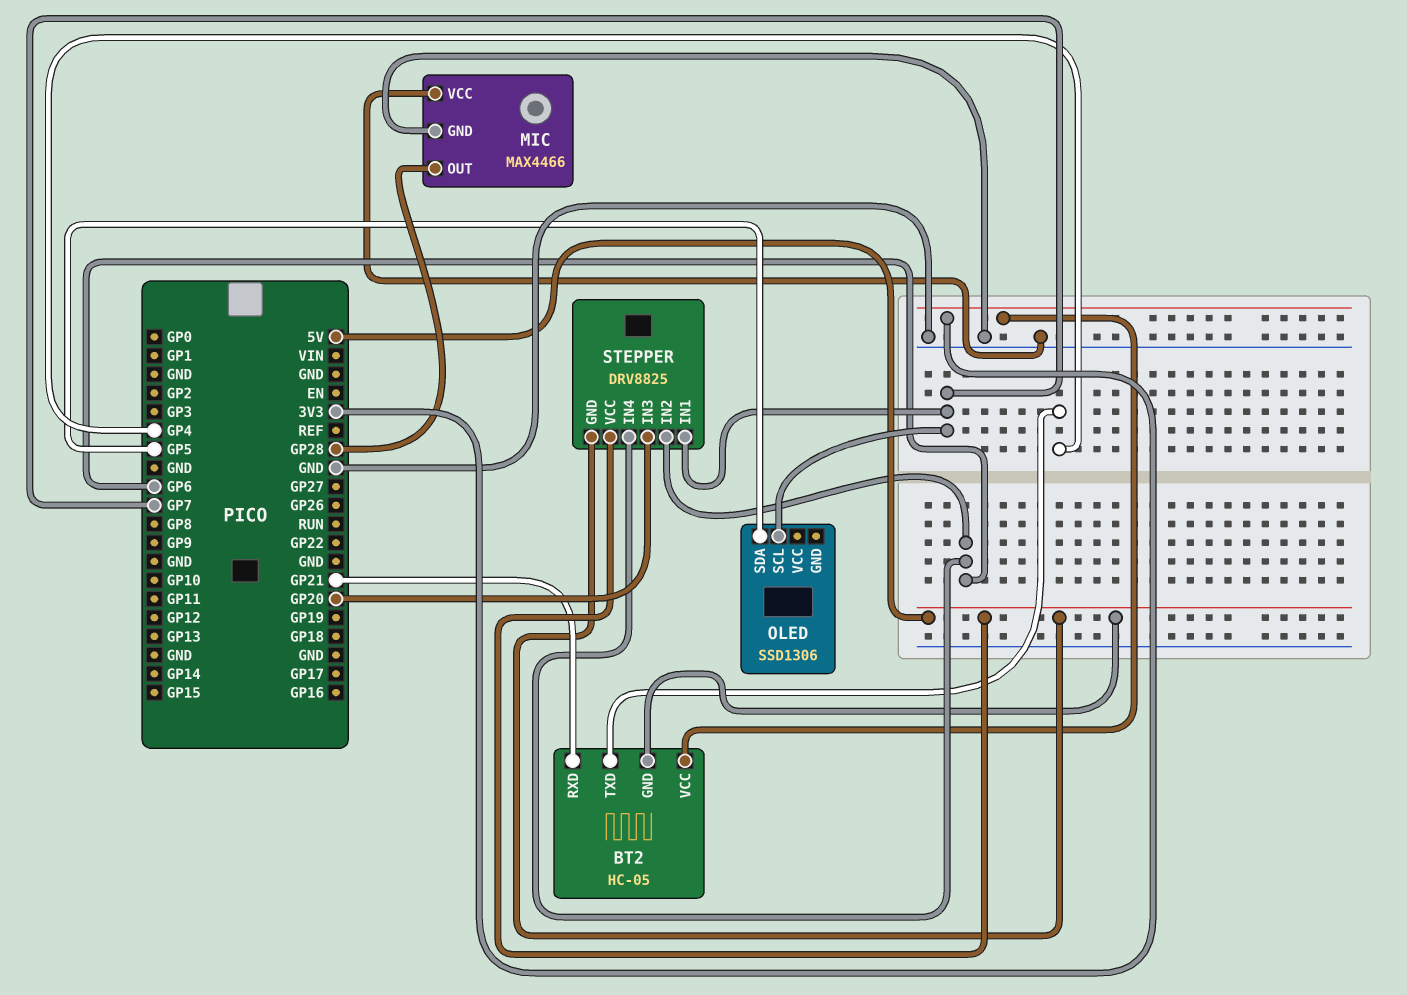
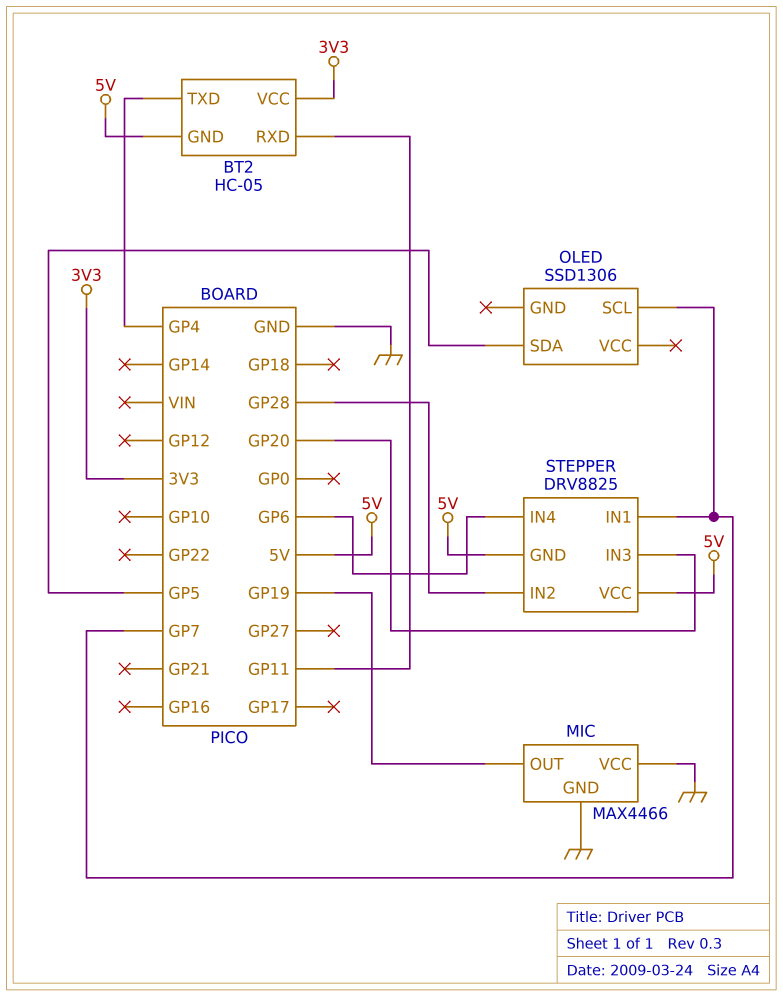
BT2 pin RXD: GP21 -> GP11
MIC pin OUT: GP28 -> GP19
STEPPER pin IN2: GP6 -> GP28

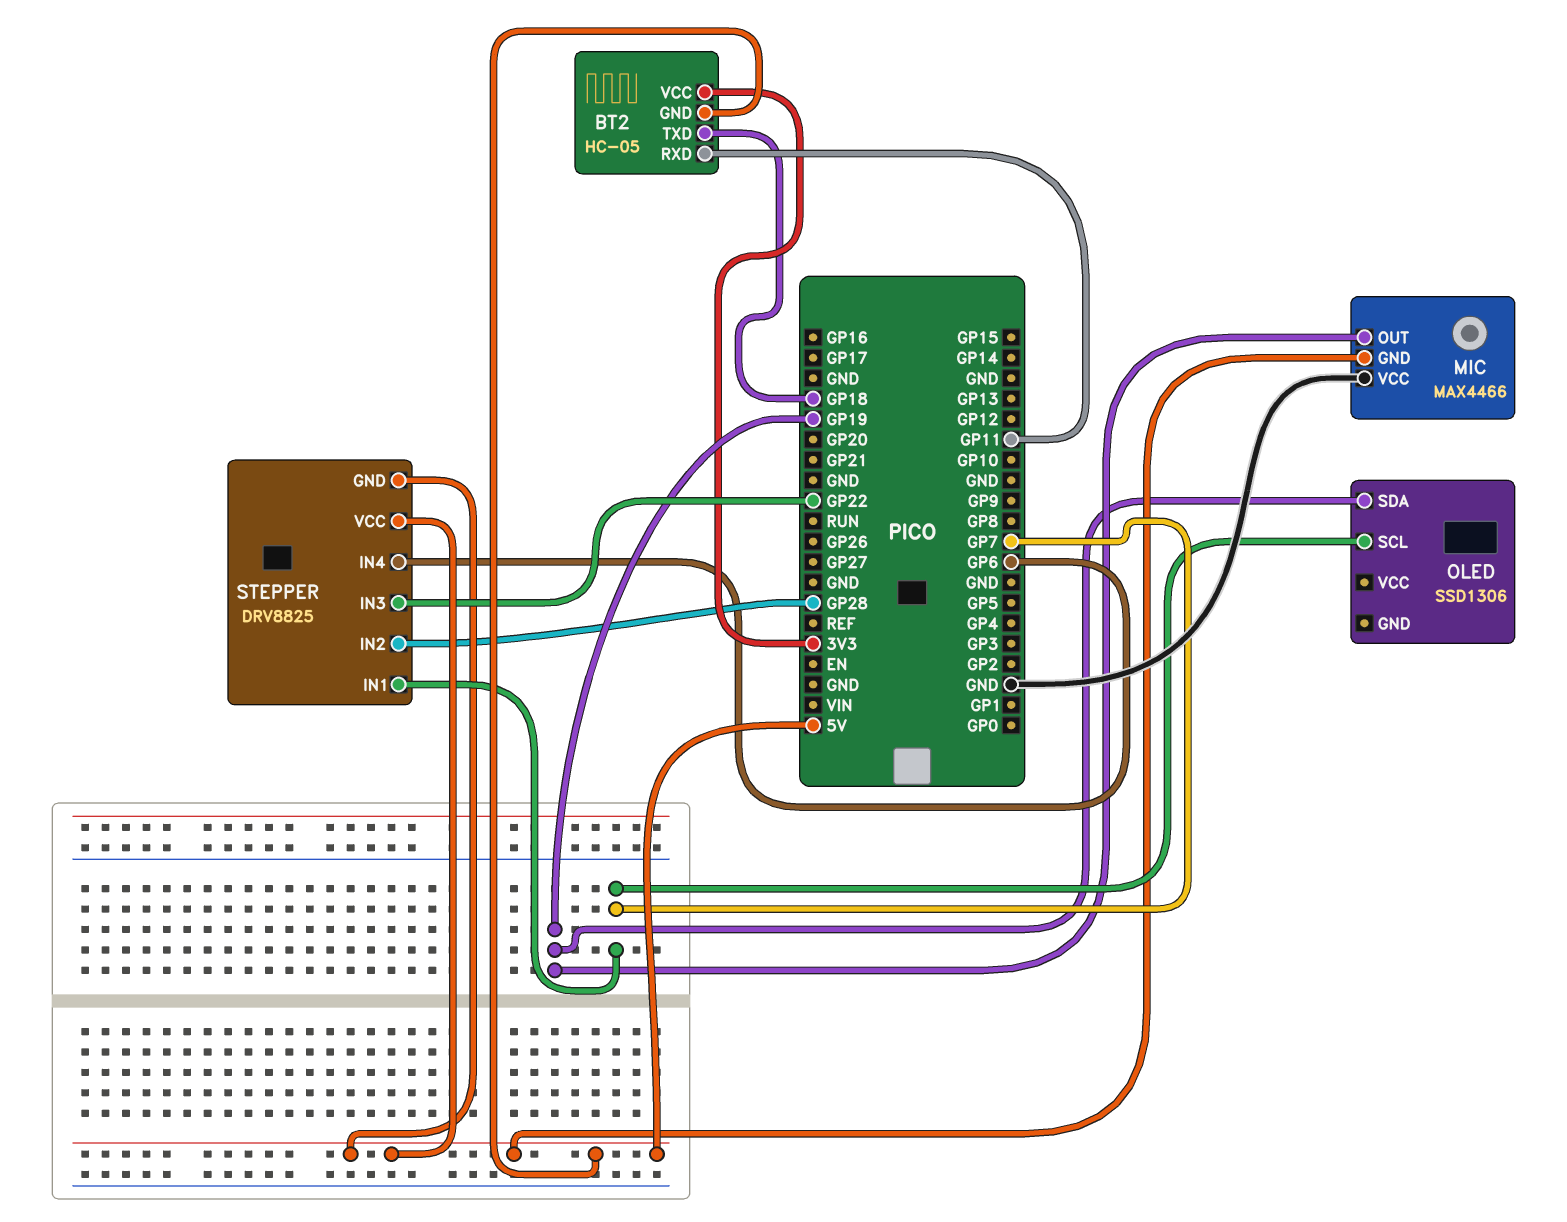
BT2 pin TXD: GP4 -> GP18
MIC pin GND: GND -> 5V
OLED pin SDA: GP5 -> GP19
STEPPER pin IN3: GP20 -> GP22

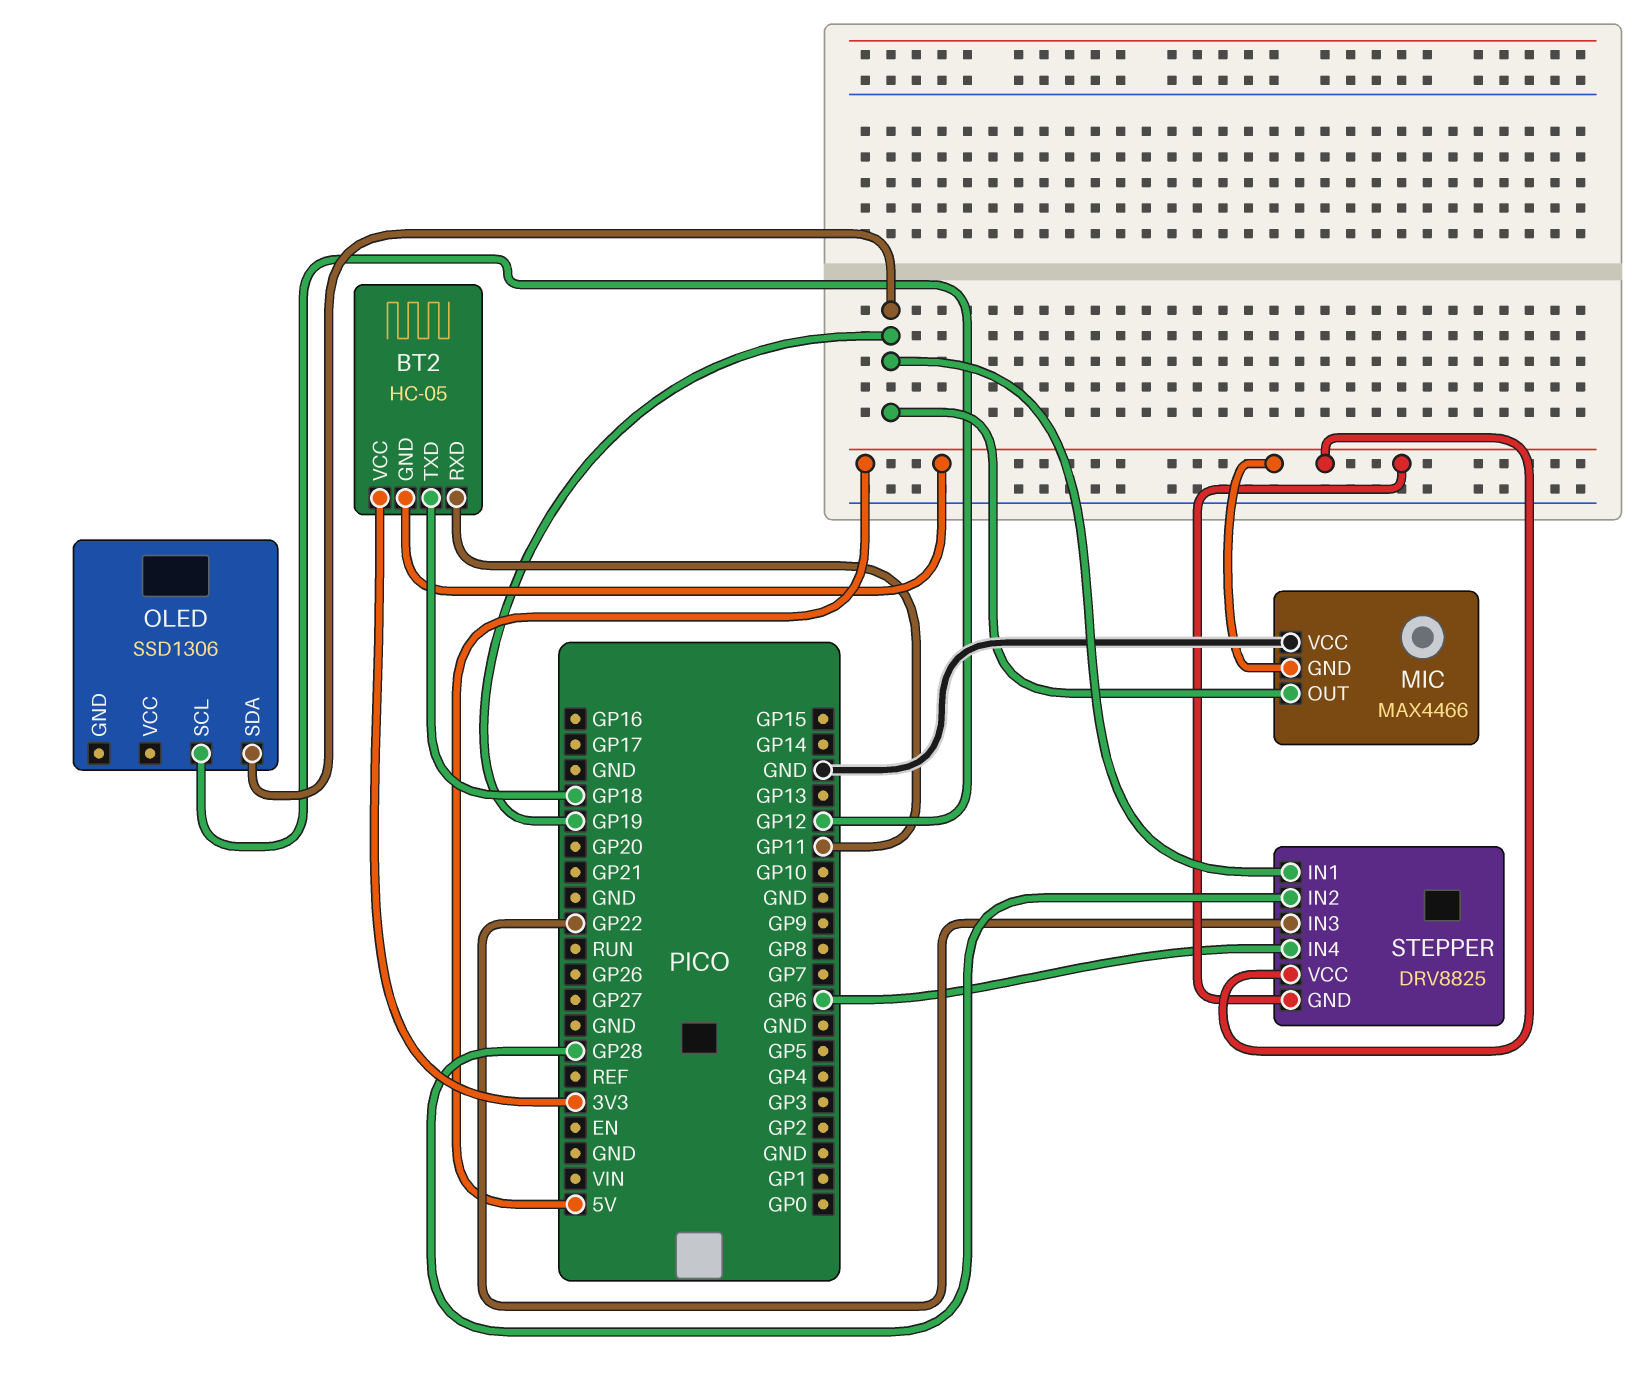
OLED pin SCL: GP7 -> GP12
STEPPER pin IN1: GP7 -> GP19

